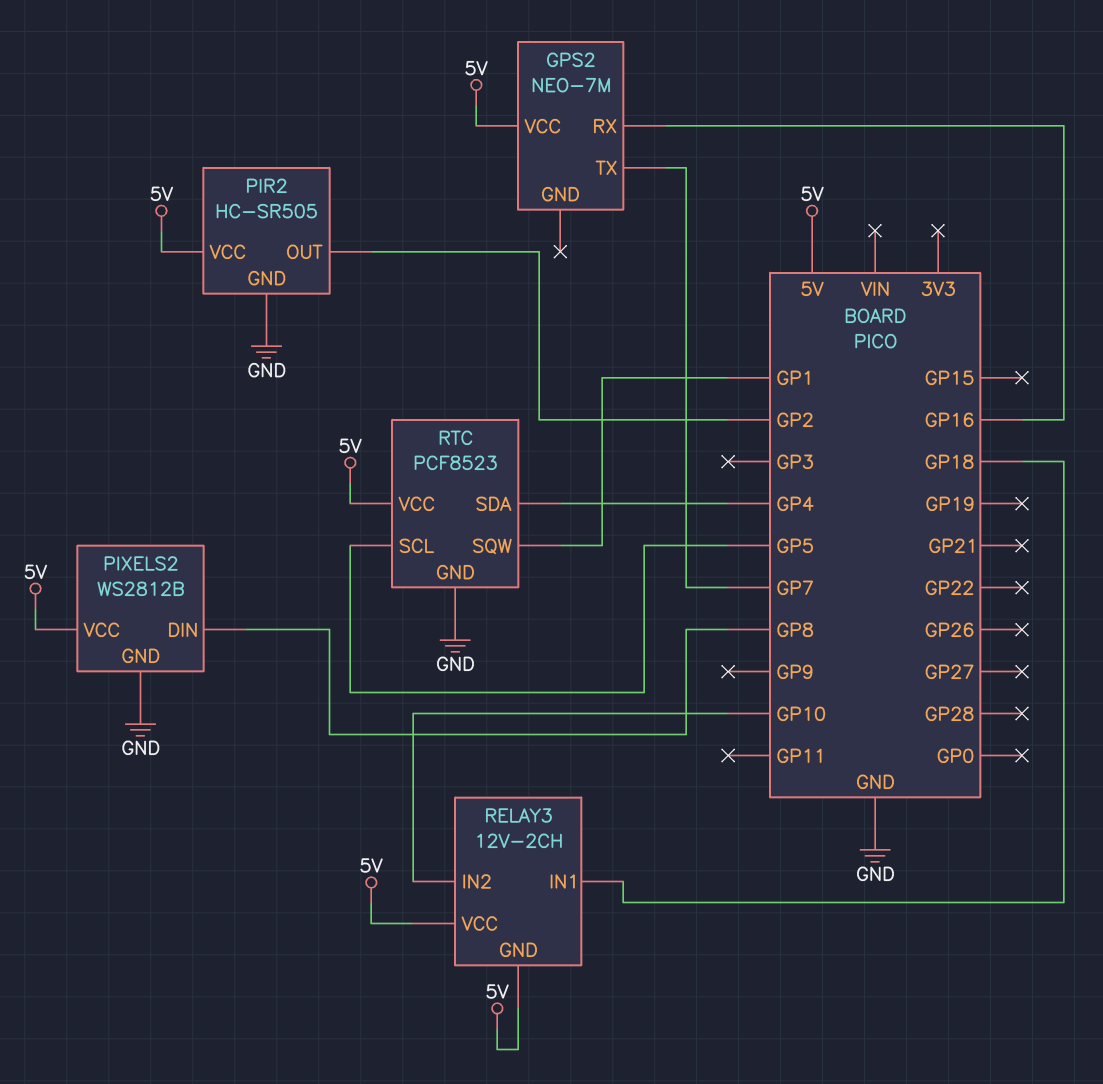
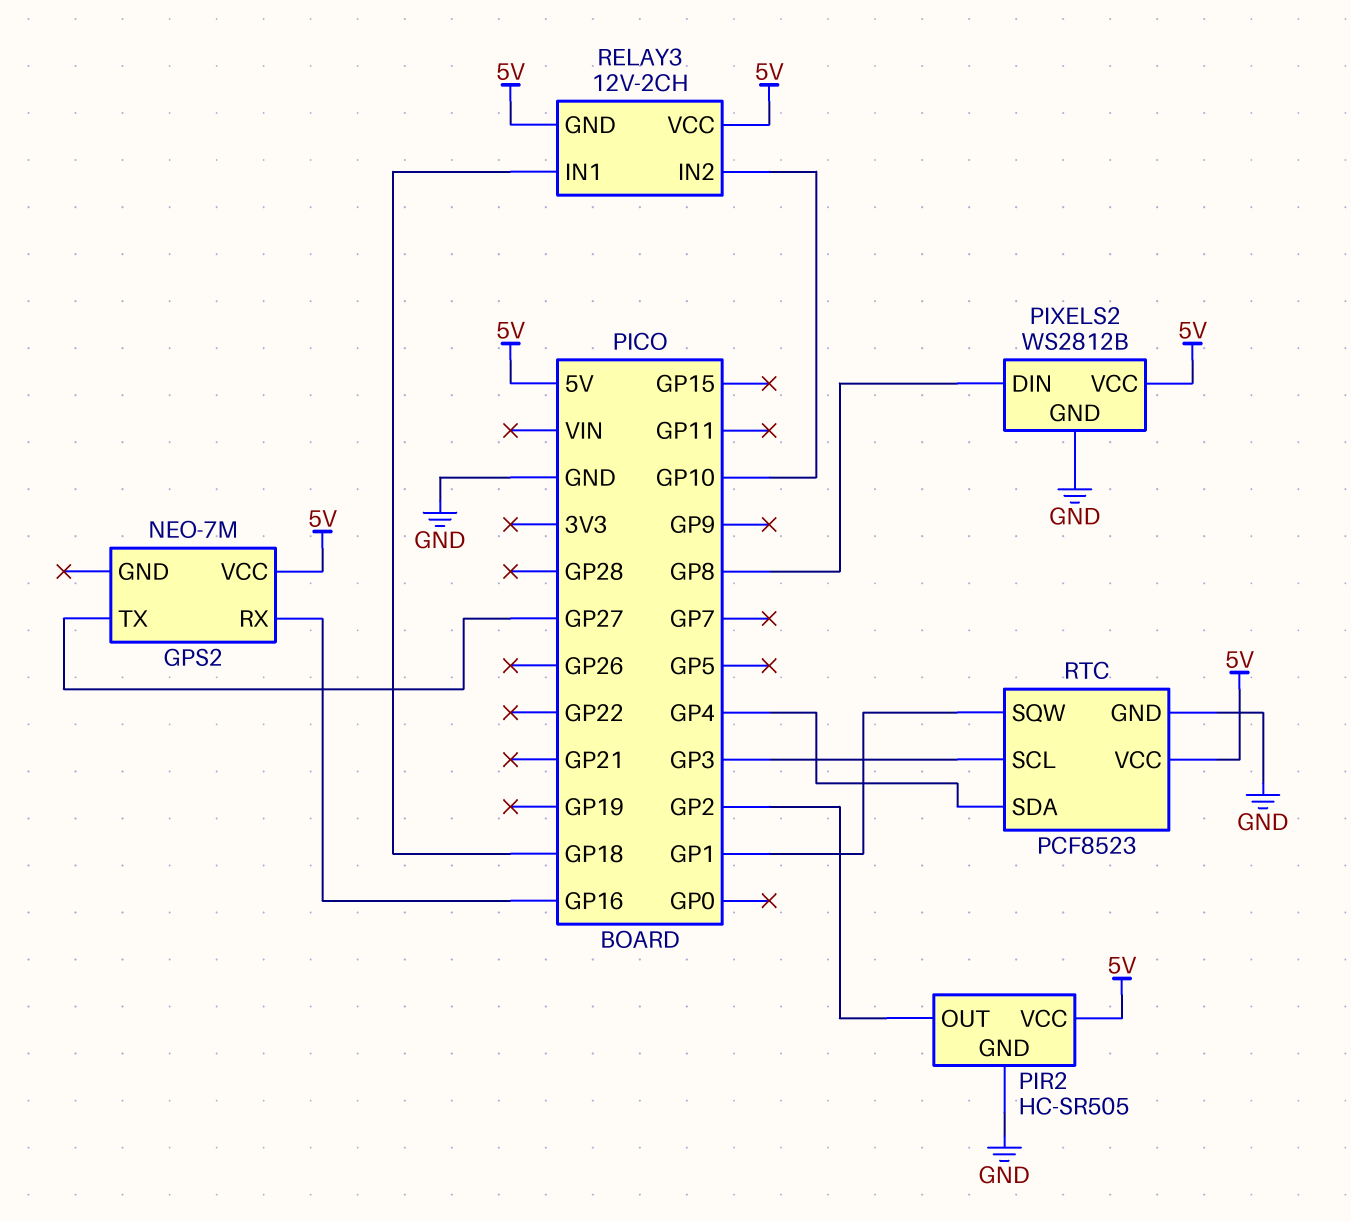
GPS2 pin TX: GP7 -> GP27
RTC pin SCL: GP5 -> GP3

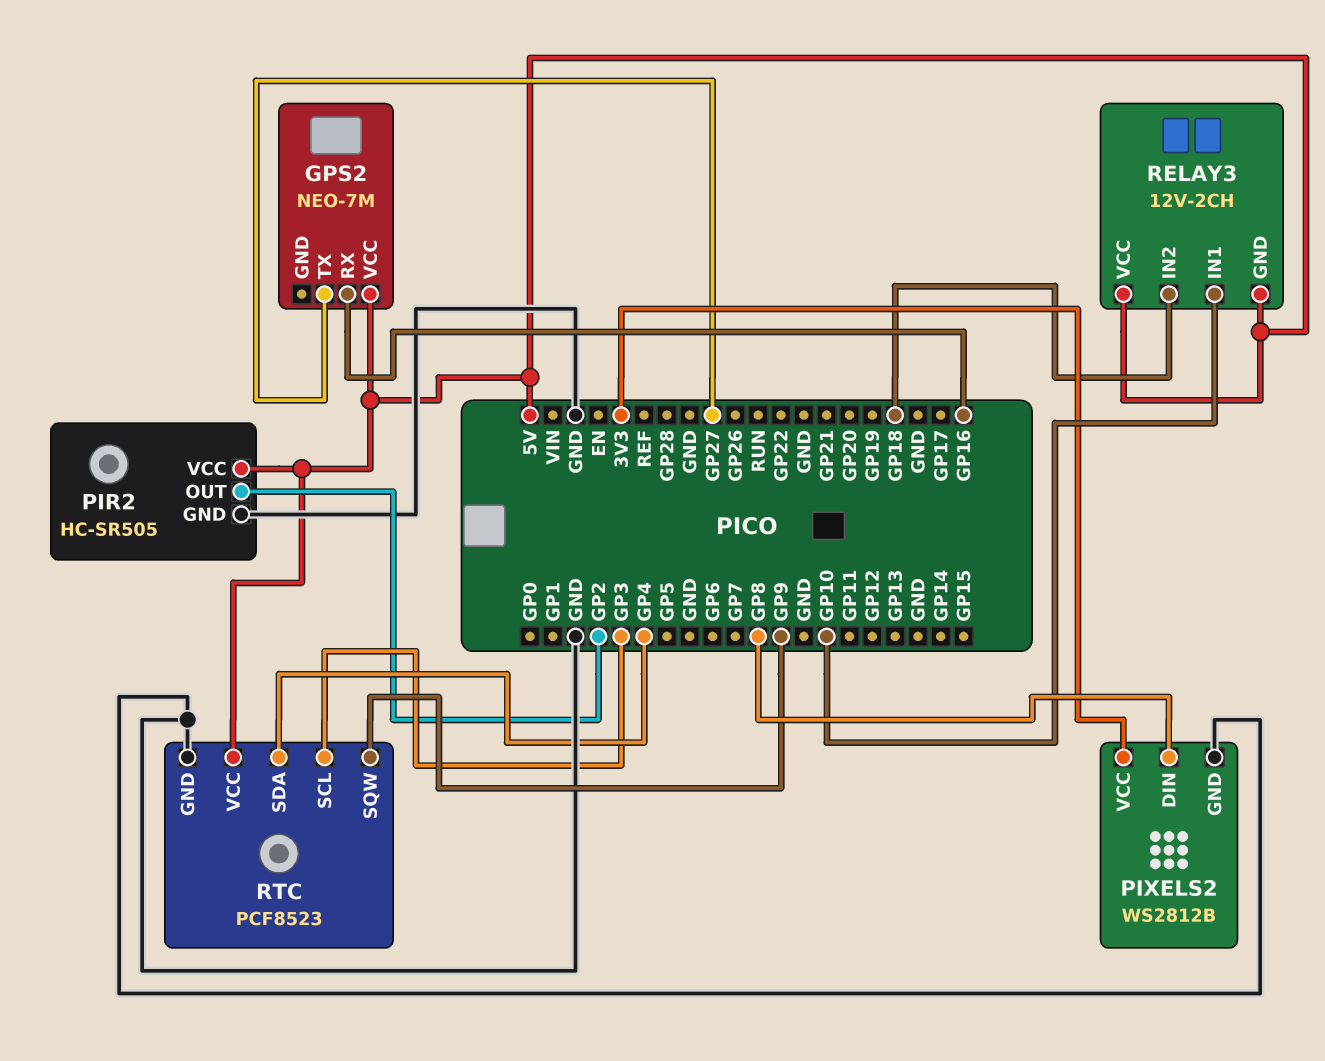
PIXELS2 pin VCC: 5V -> 3V3
RELAY3 pin IN1: GP18 -> GP10
RELAY3 pin IN2: GP10 -> GP18
RTC pin SQW: GP1 -> GP9

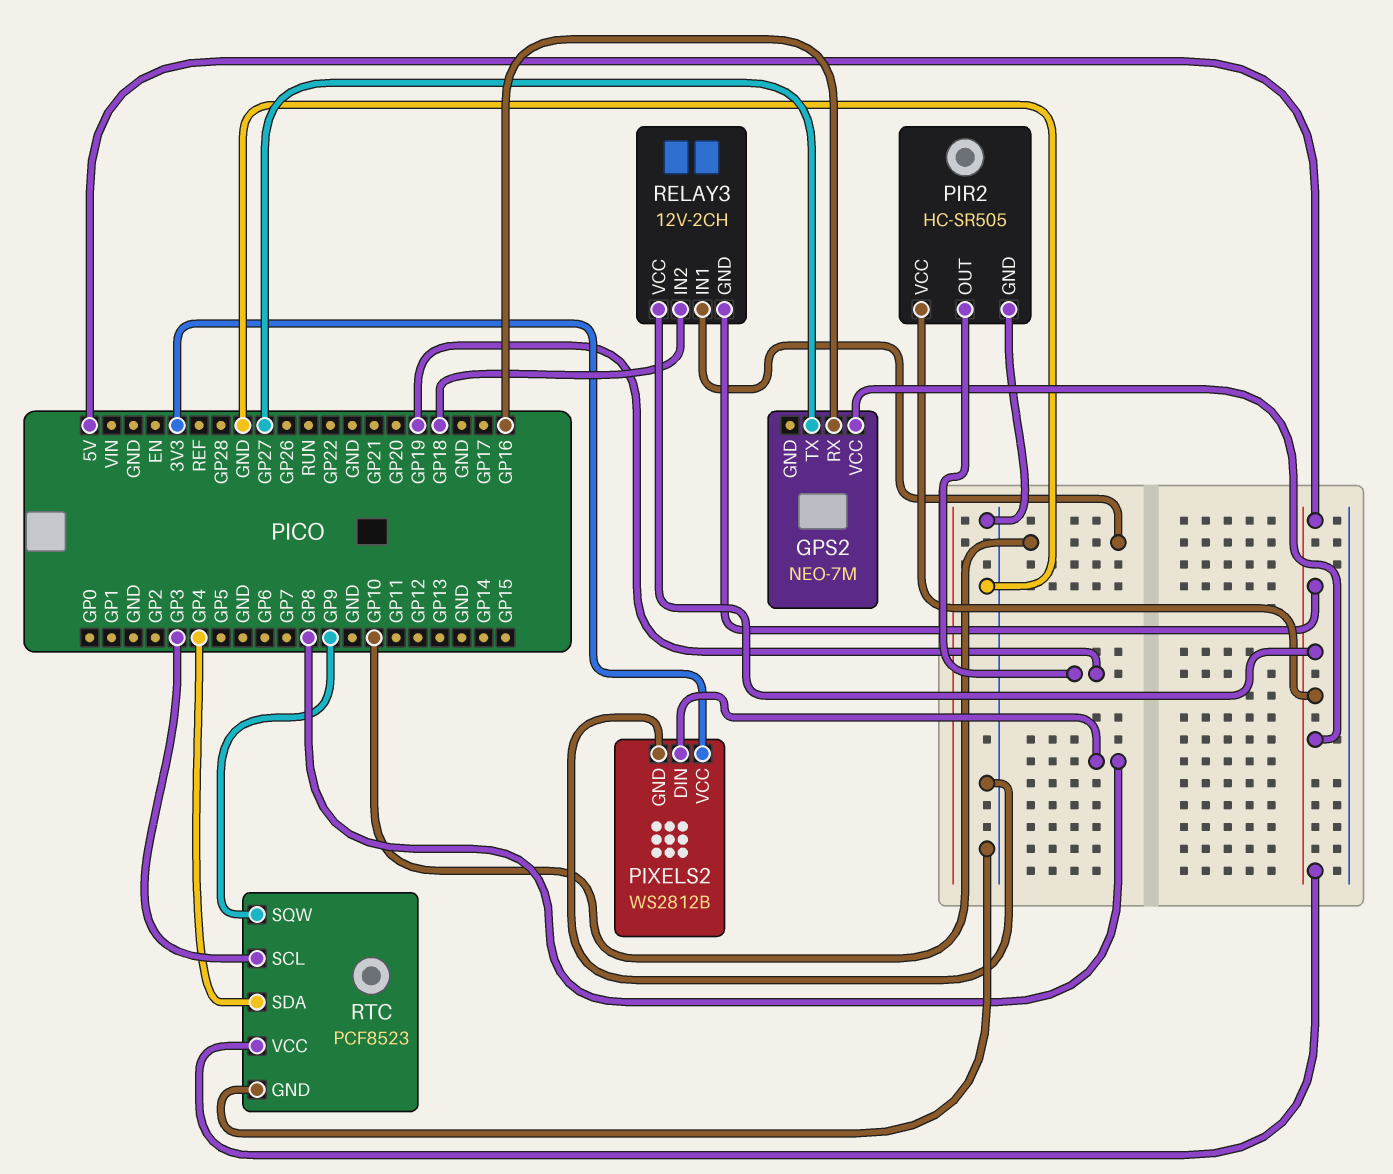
PIR2 pin OUT: GP2 -> GP19

